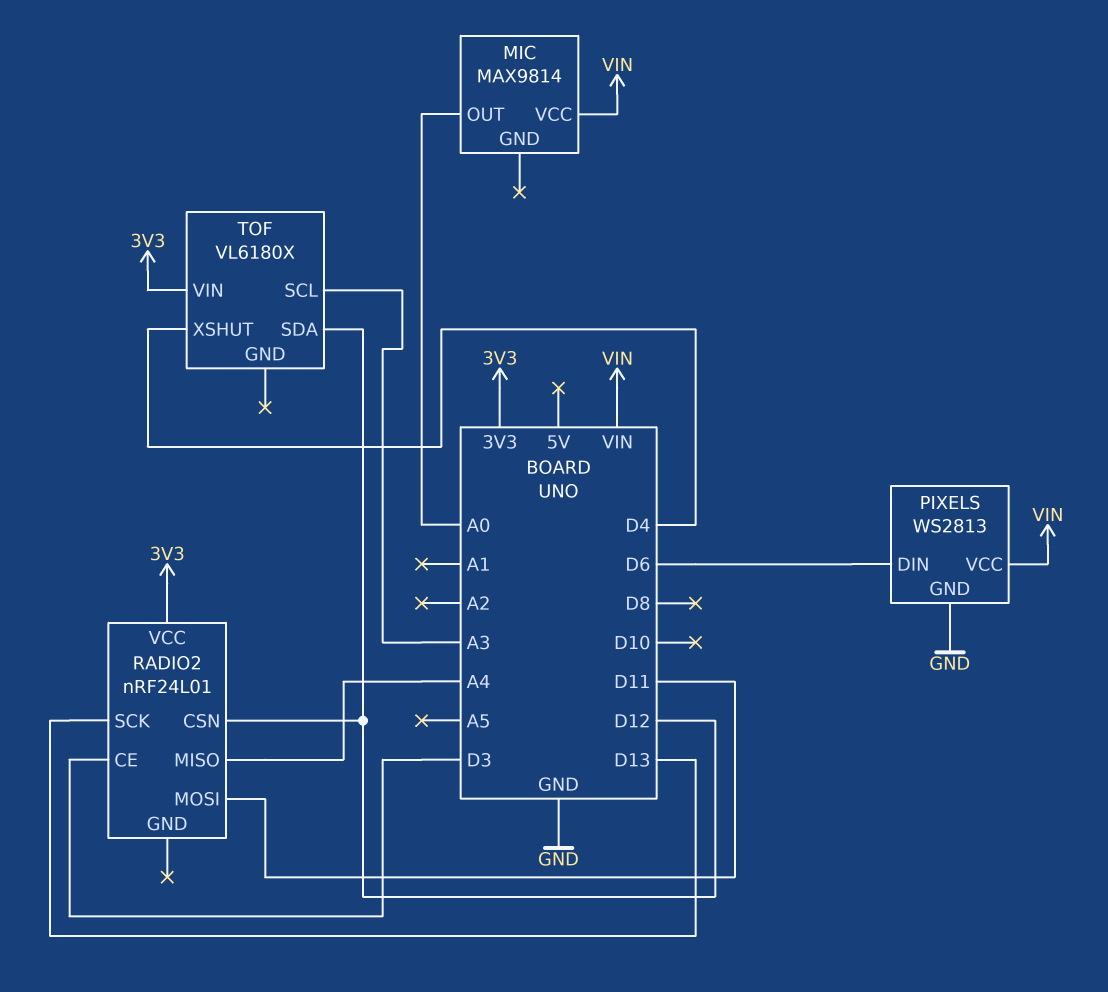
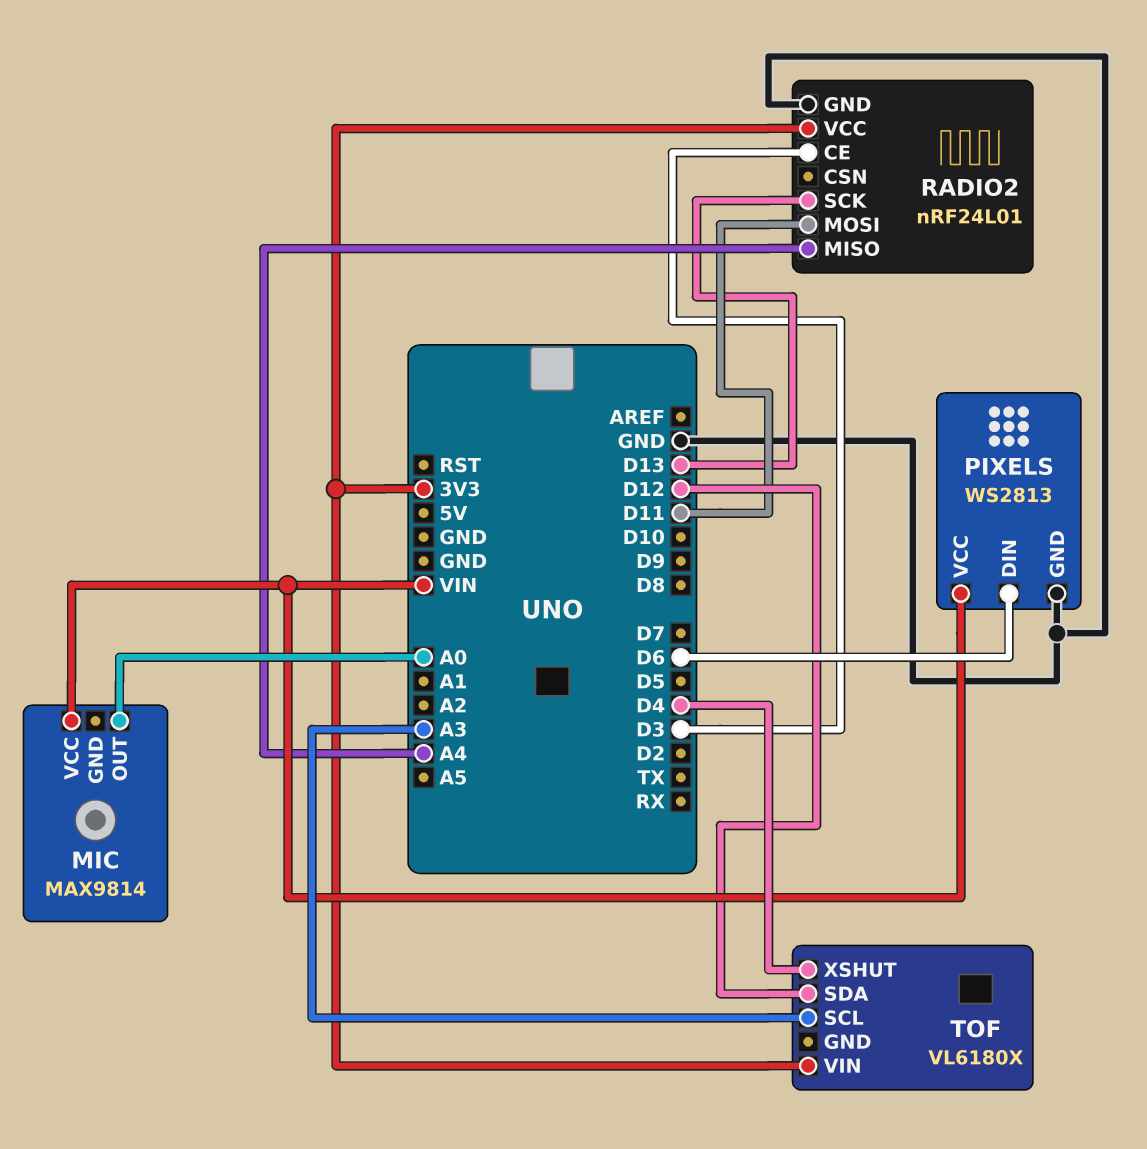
RADIO2 pin CSN: D12 -> none
RADIO2 pin GND: none -> GND

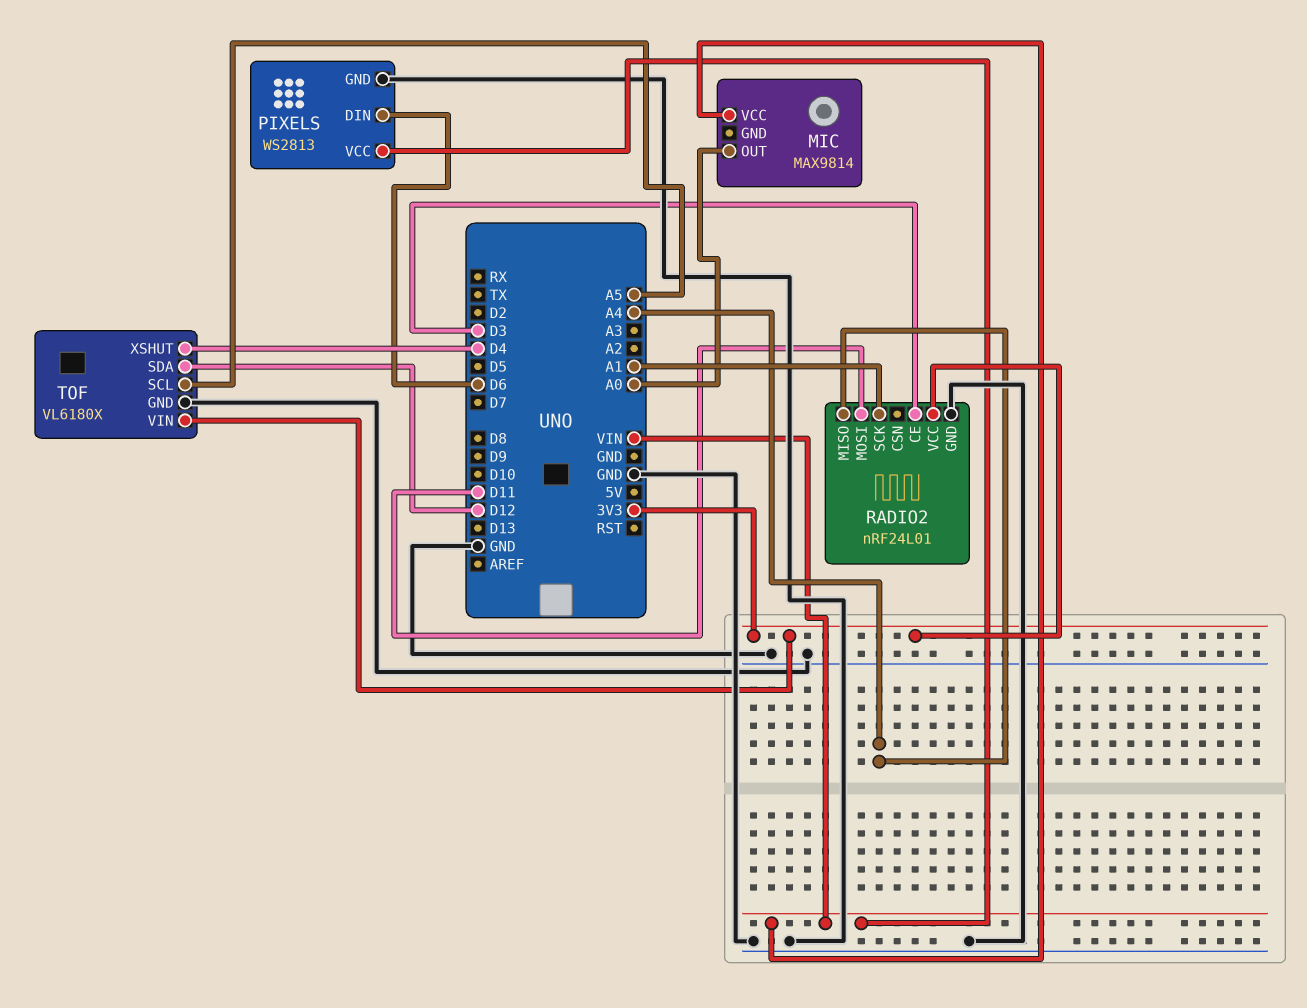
RADIO2 pin SCK: D13 -> A1
TOF pin GND: none -> GND
TOF pin SCL: A3 -> A5

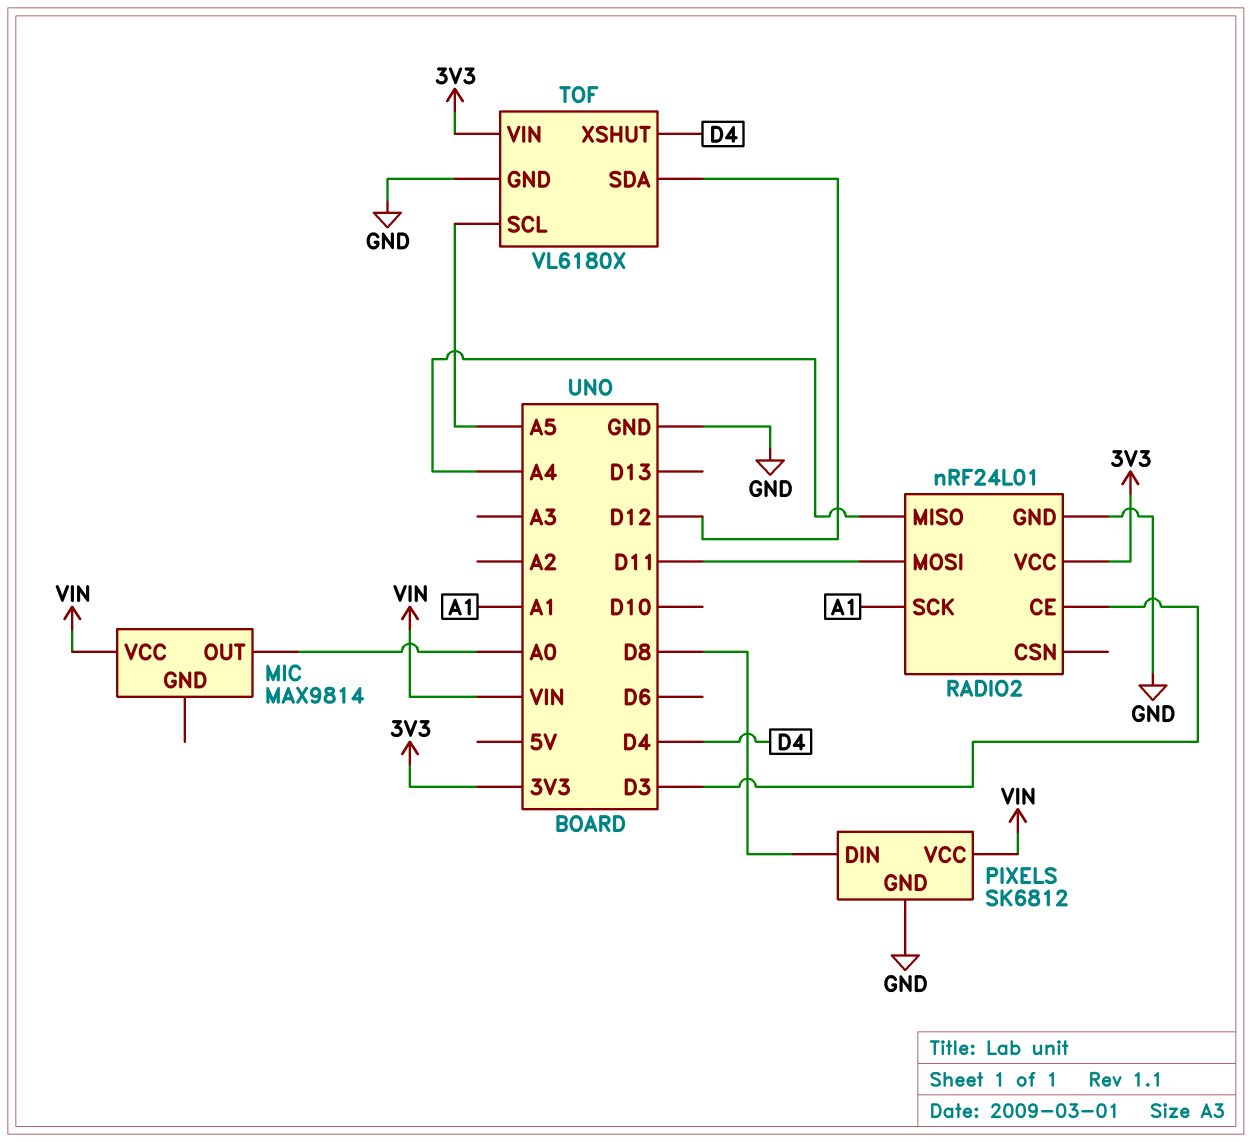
PIXELS: WS2813 -> SK6812
PIXELS pin DIN: D6 -> D8

